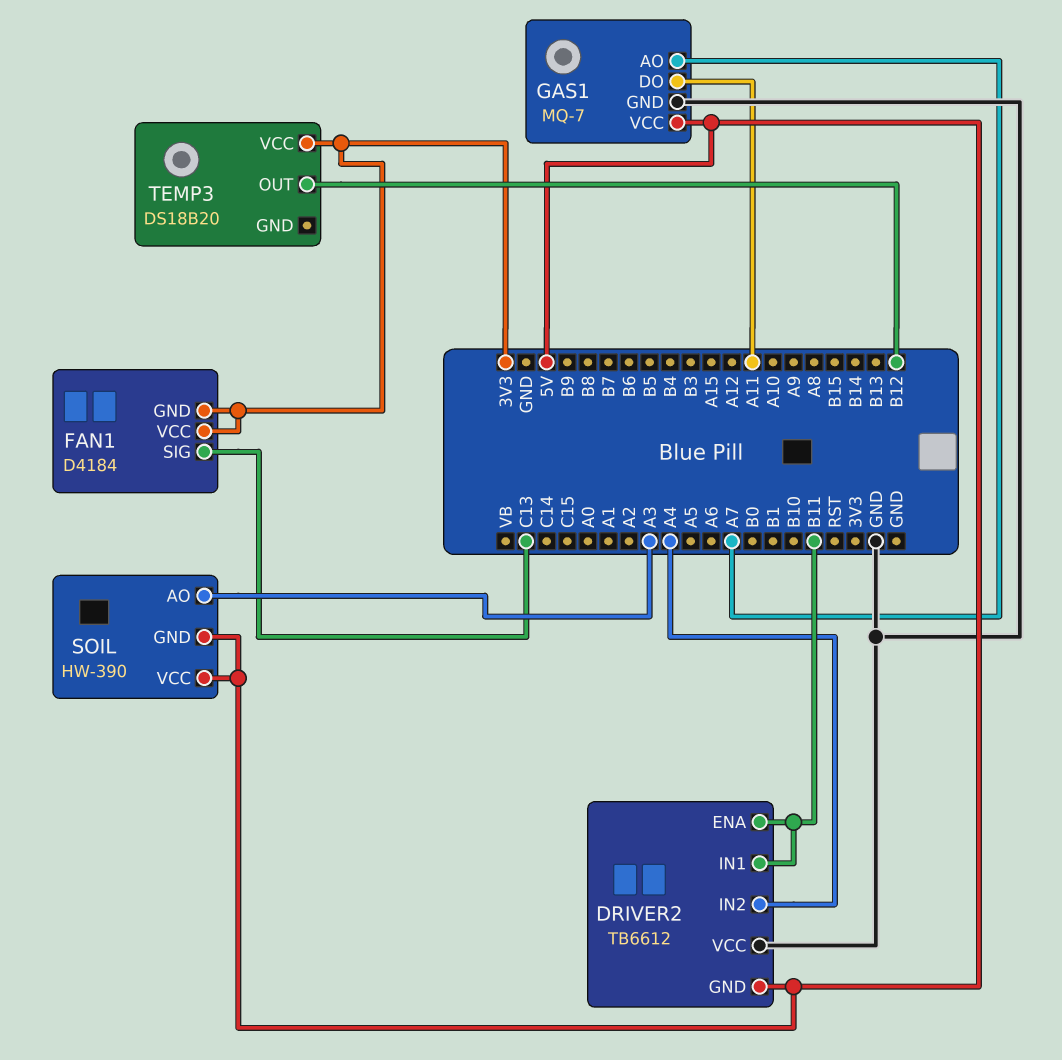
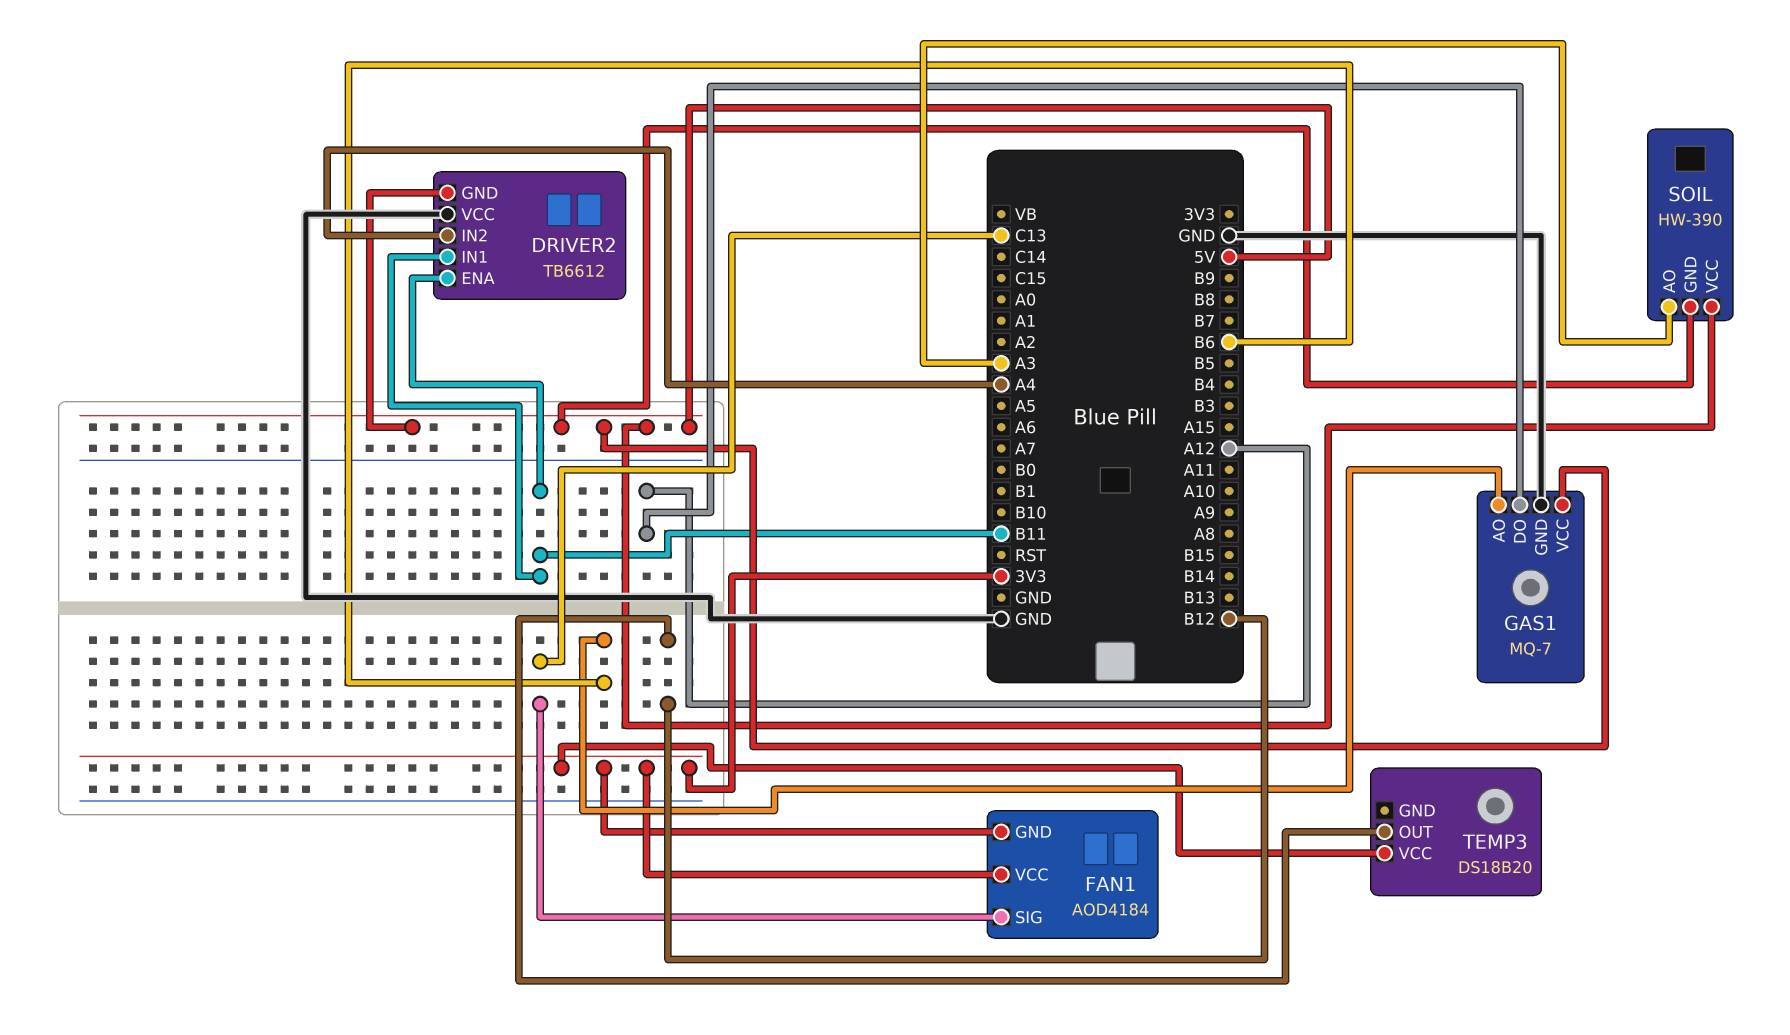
FAN1: D4184 -> AOD4184
GAS1 pin AO: A7 -> B6
GAS1 pin DO: A11 -> A12

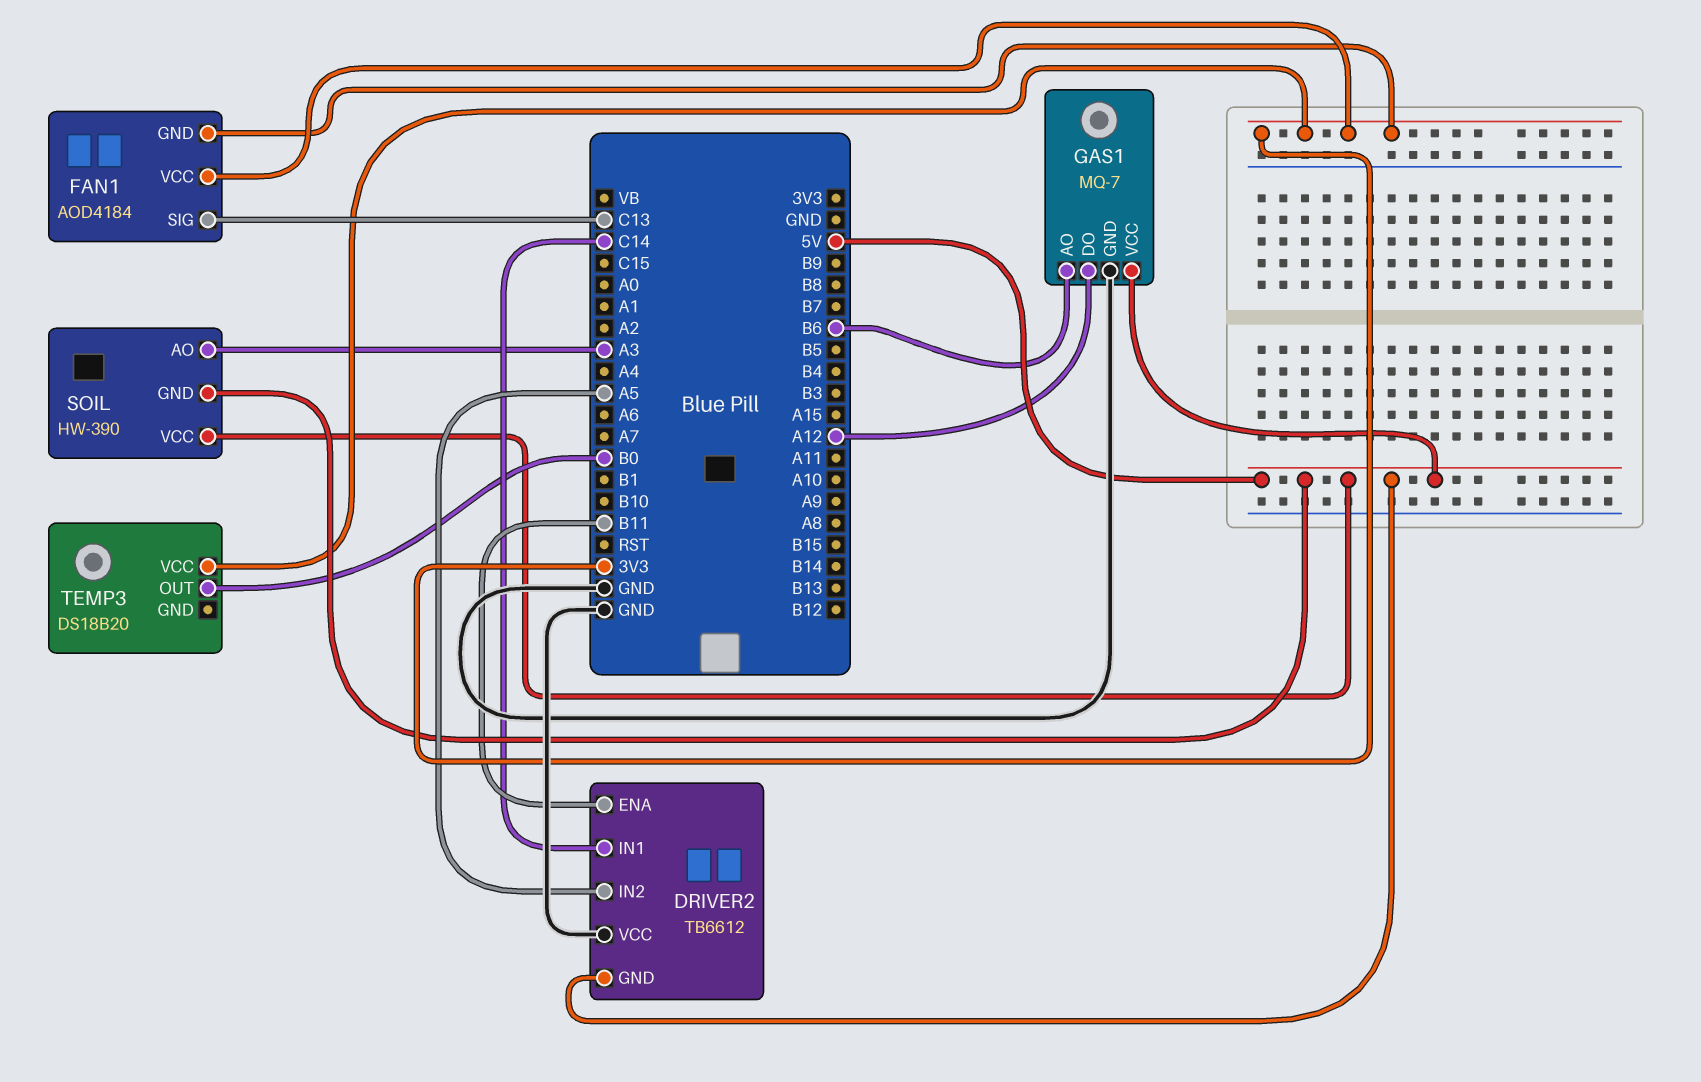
DRIVER2 pin IN1: B11 -> C14
DRIVER2 pin IN2: A4 -> A5
TEMP3 pin OUT: B12 -> B0

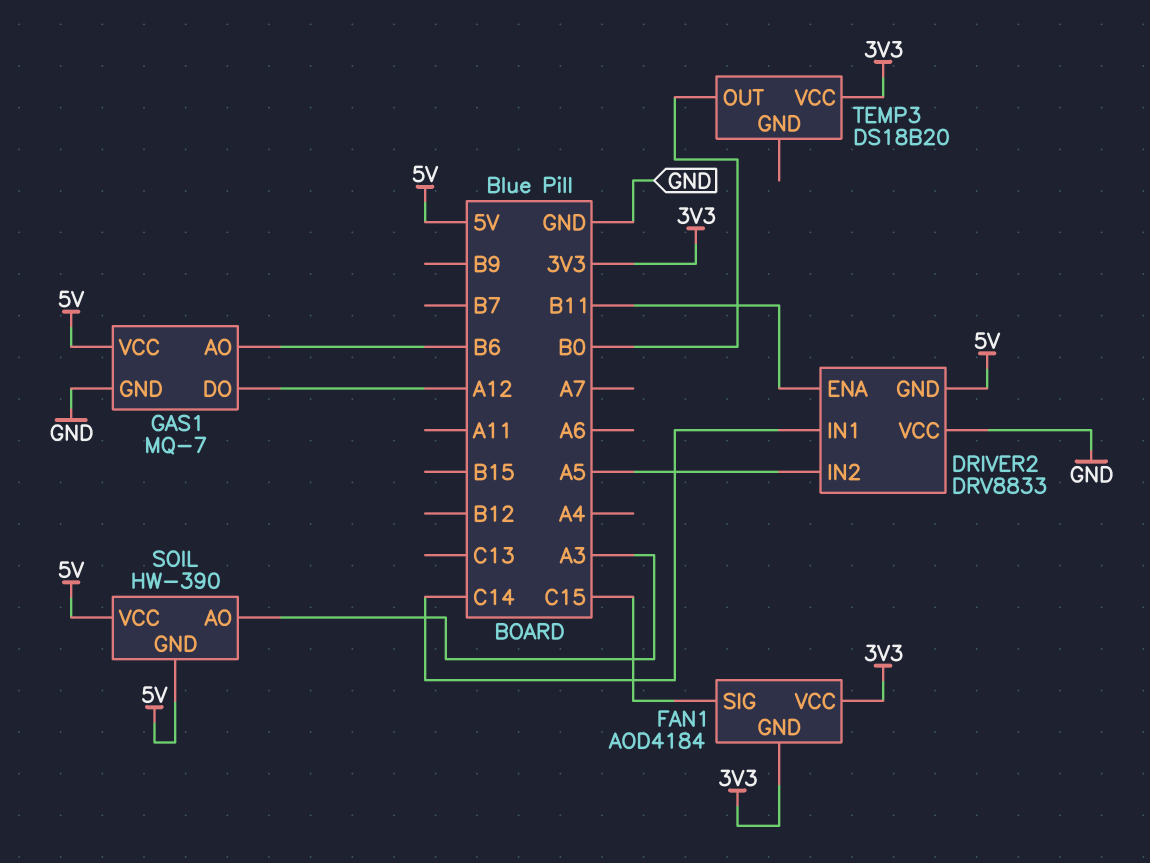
DRIVER2: TB6612 -> DRV8833
FAN1 pin SIG: C13 -> C15

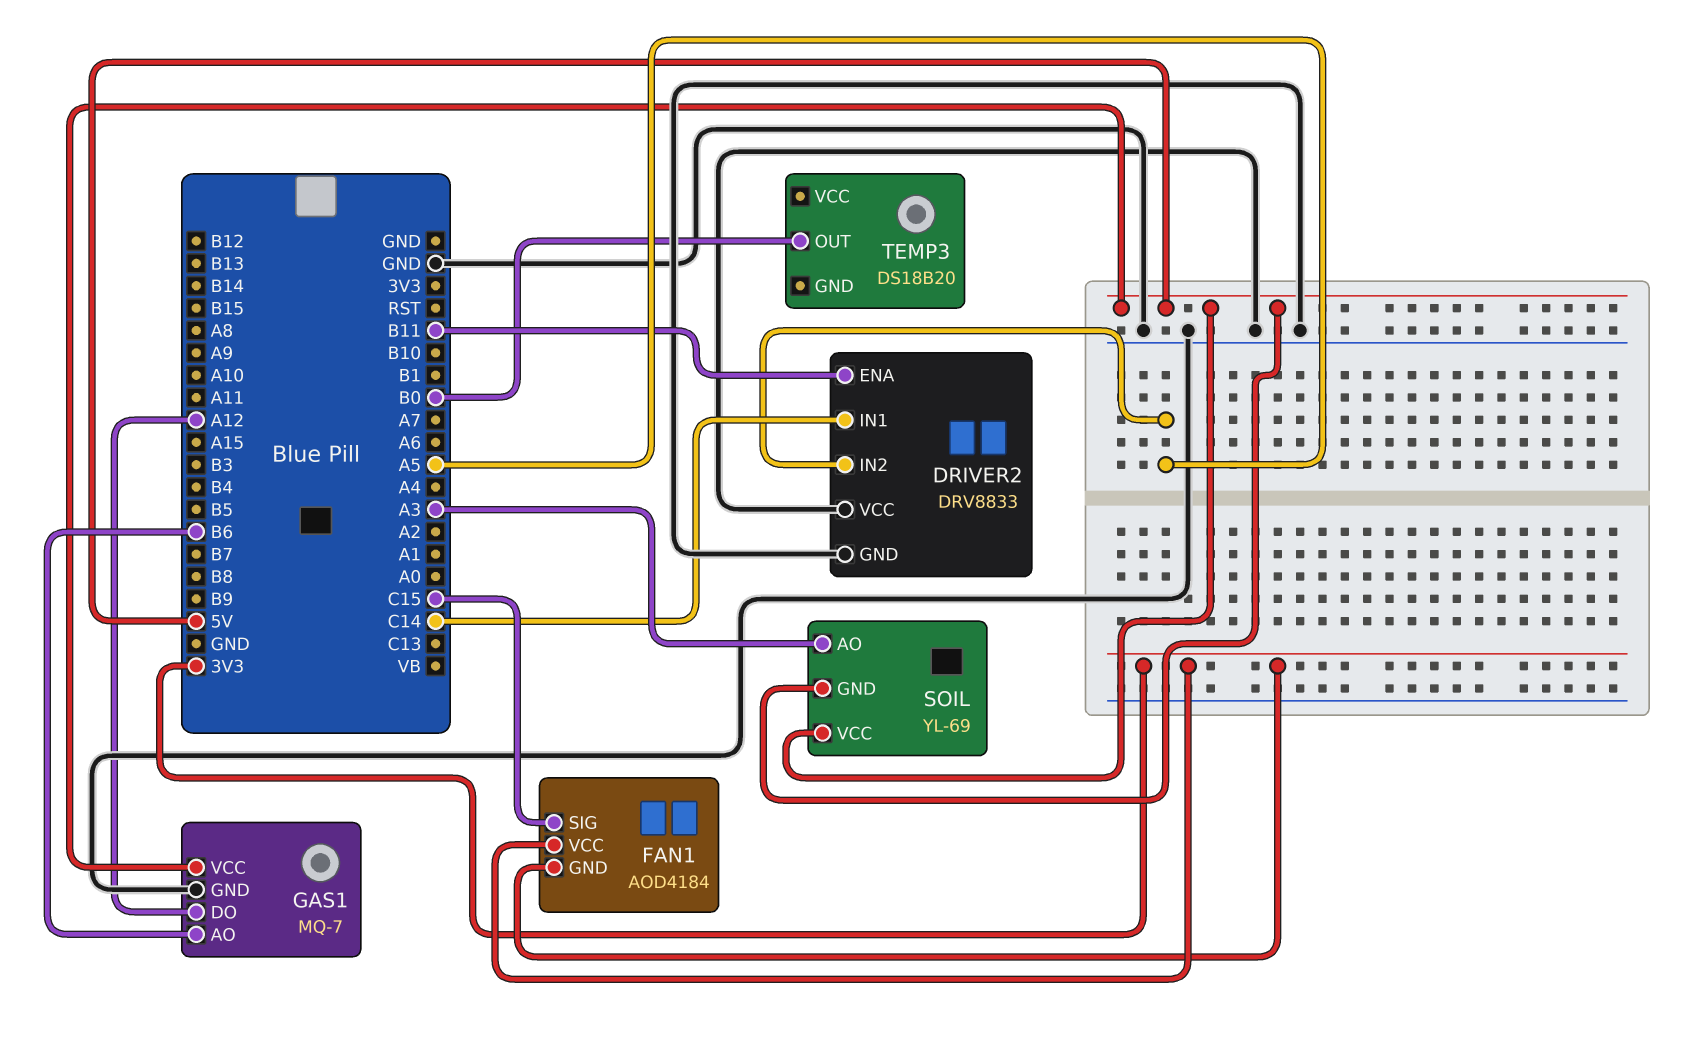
DRIVER2 pin GND: 5V -> GND
SOIL: HW-390 -> YL-69
TEMP3 pin VCC: 3V3 -> none

